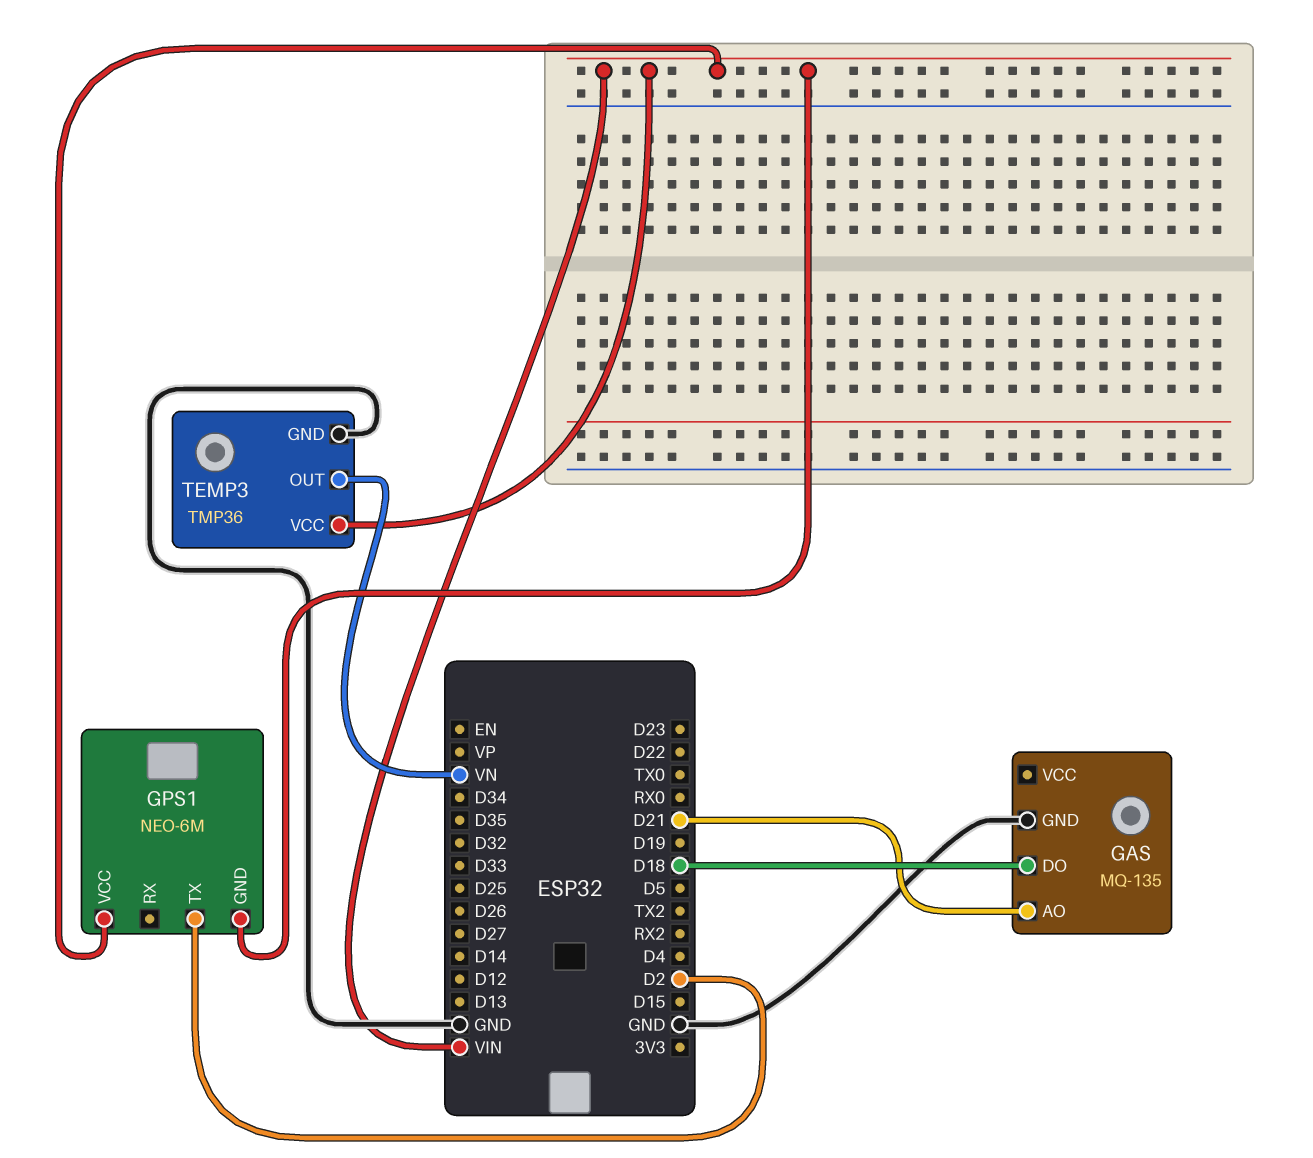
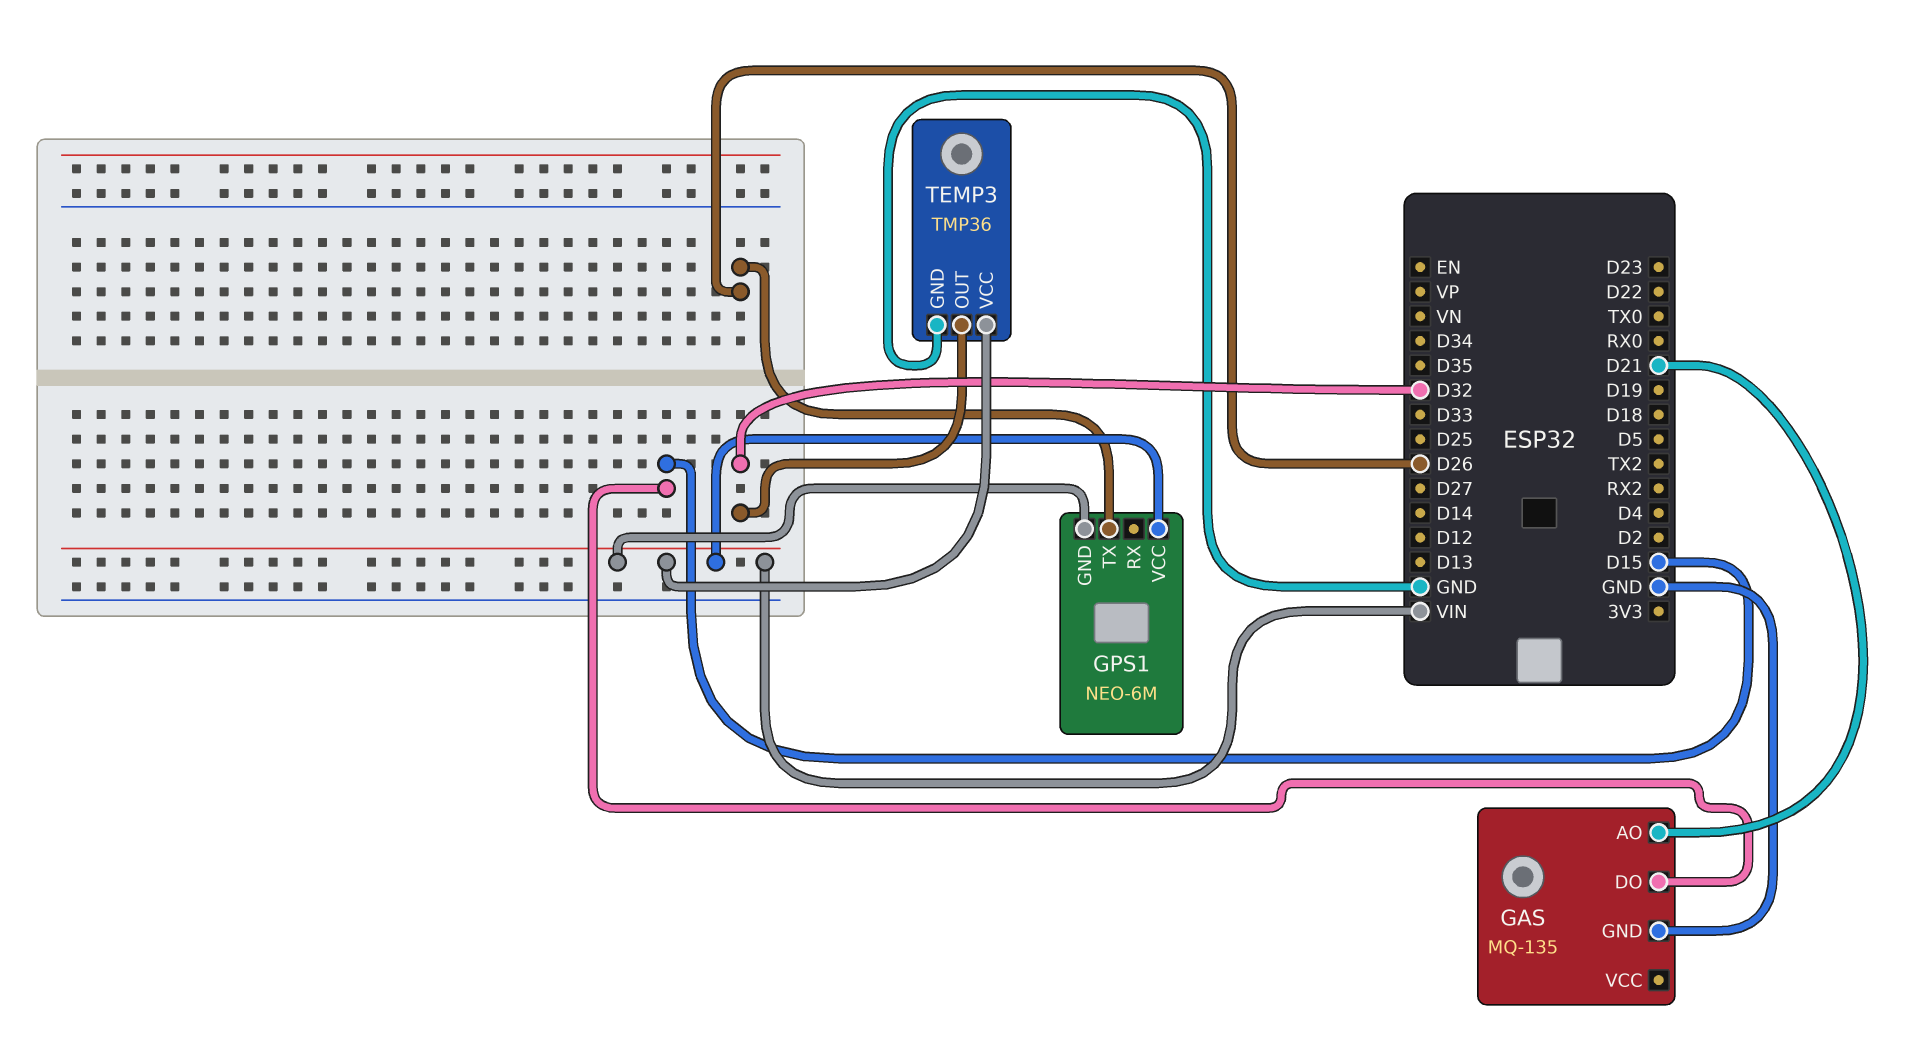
GAS pin DO: D18 -> D15
GPS1 pin TX: D2 -> D26
TEMP3 pin OUT: VN -> D32

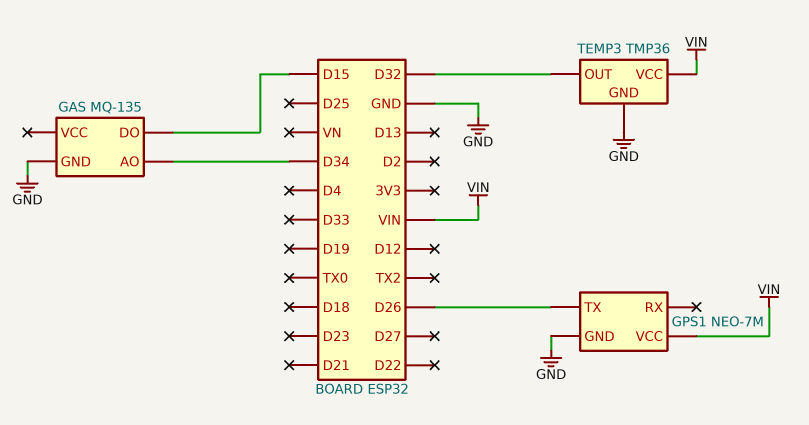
GAS pin AO: D21 -> D34
GPS1: NEO-6M -> NEO-7M
GPS1 pin GND: VIN -> GND

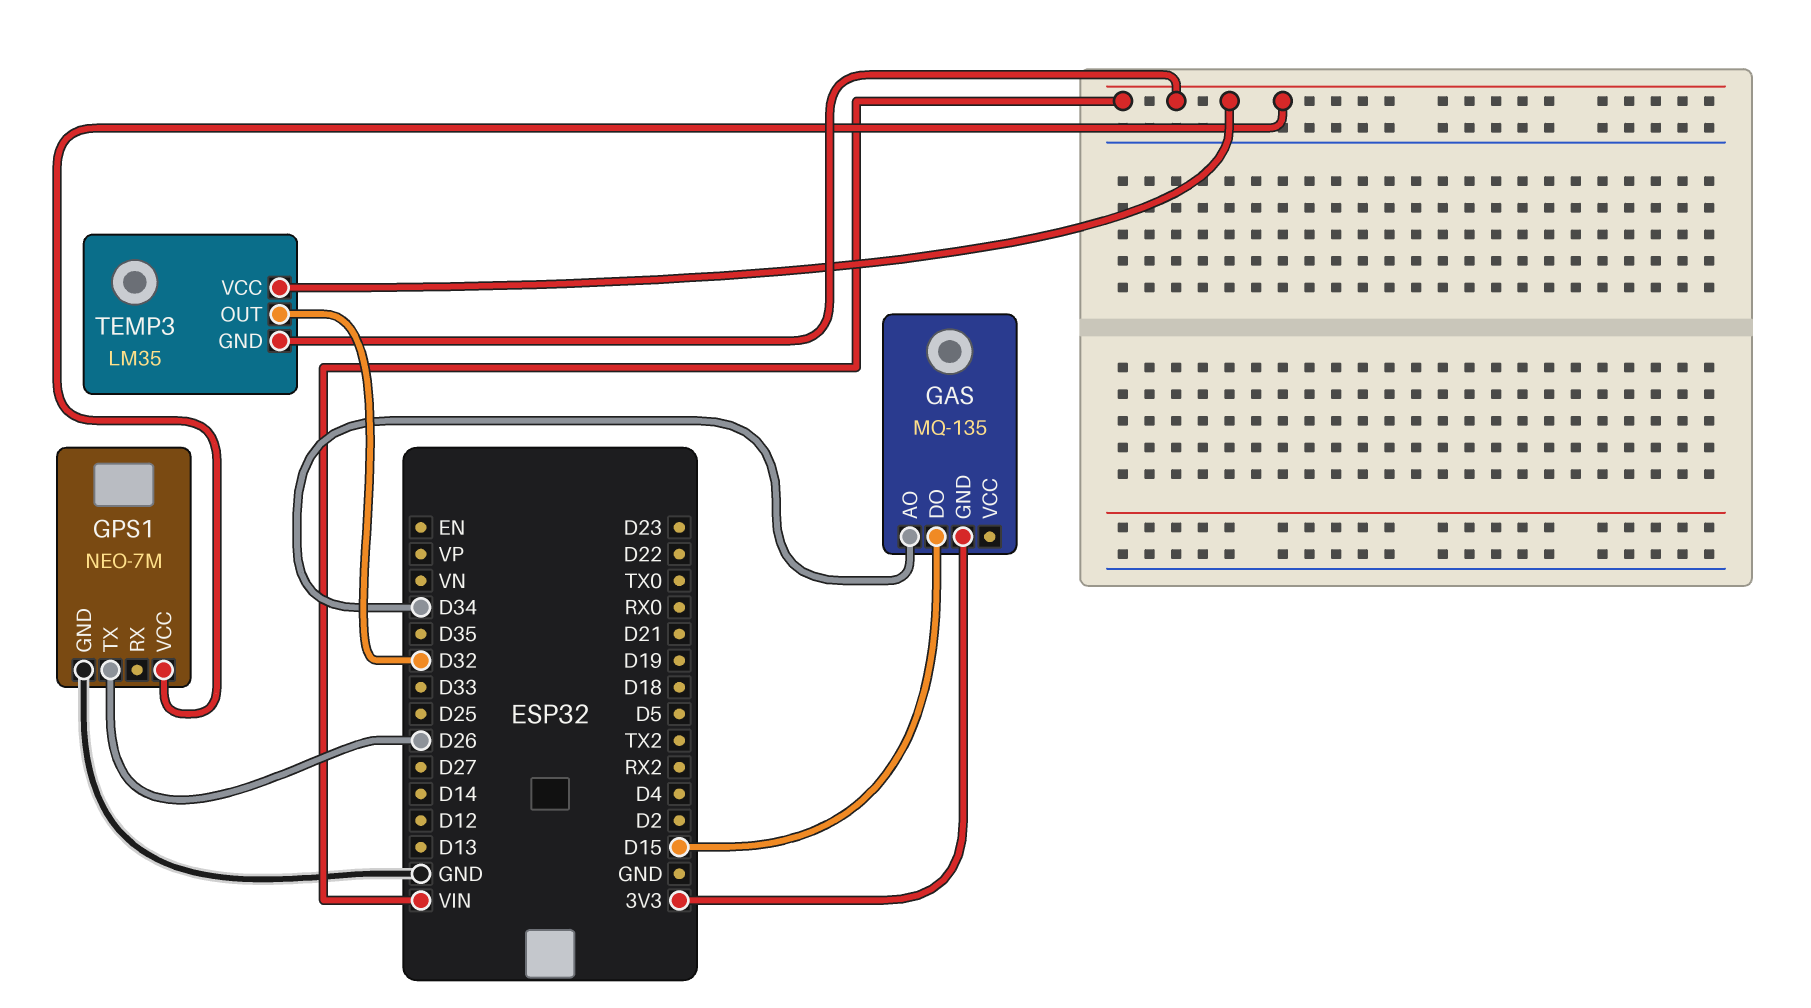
GAS pin GND: GND -> 3V3
TEMP3: TMP36 -> LM35
TEMP3 pin GND: GND -> VIN

